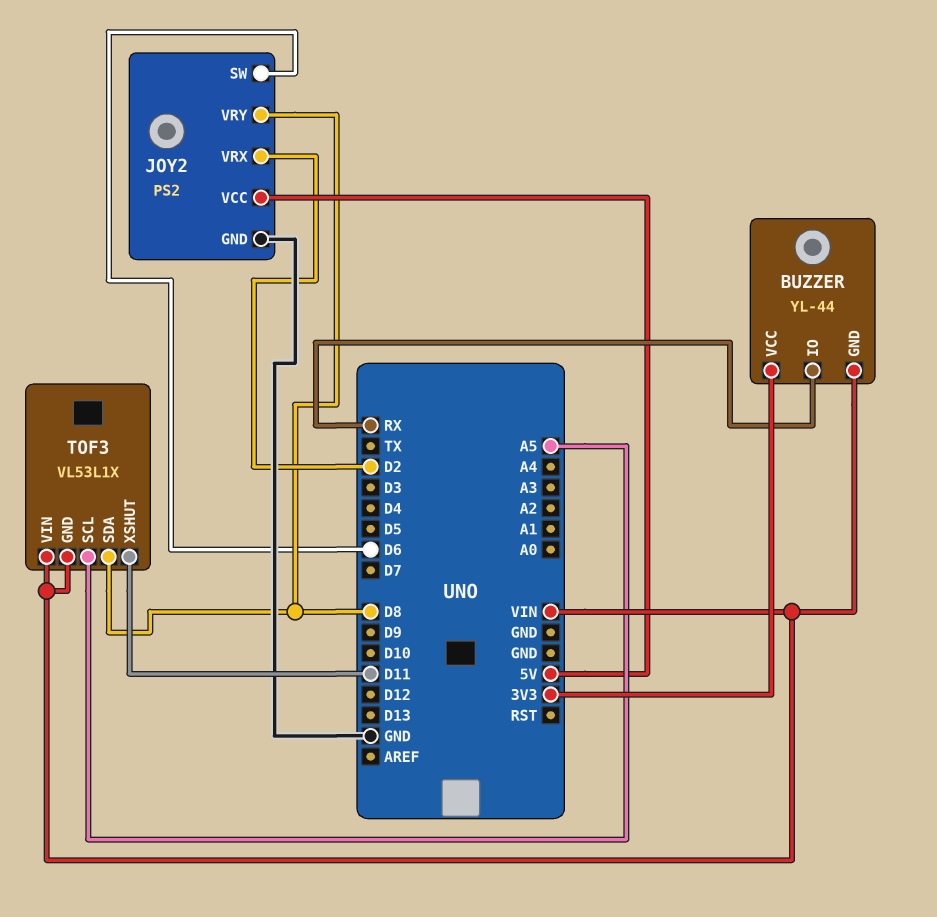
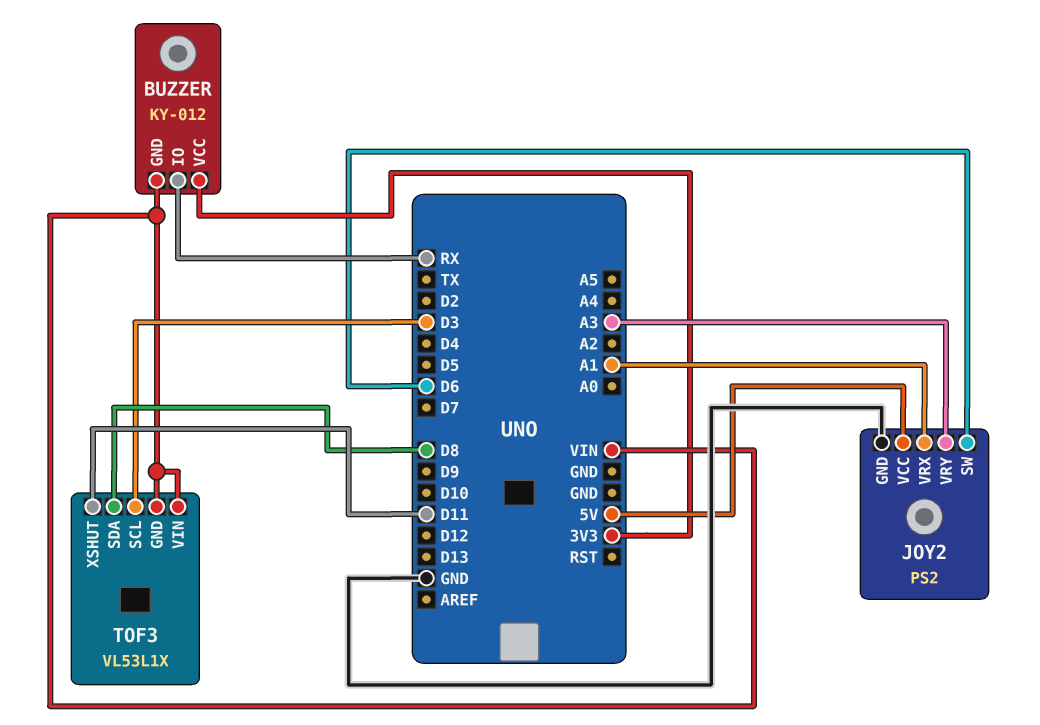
BUZZER: YL-44 -> KY-012
JOY2 pin VRX: D2 -> A1
JOY2 pin VRY: D8 -> A3
TOF3 pin SCL: A5 -> D3

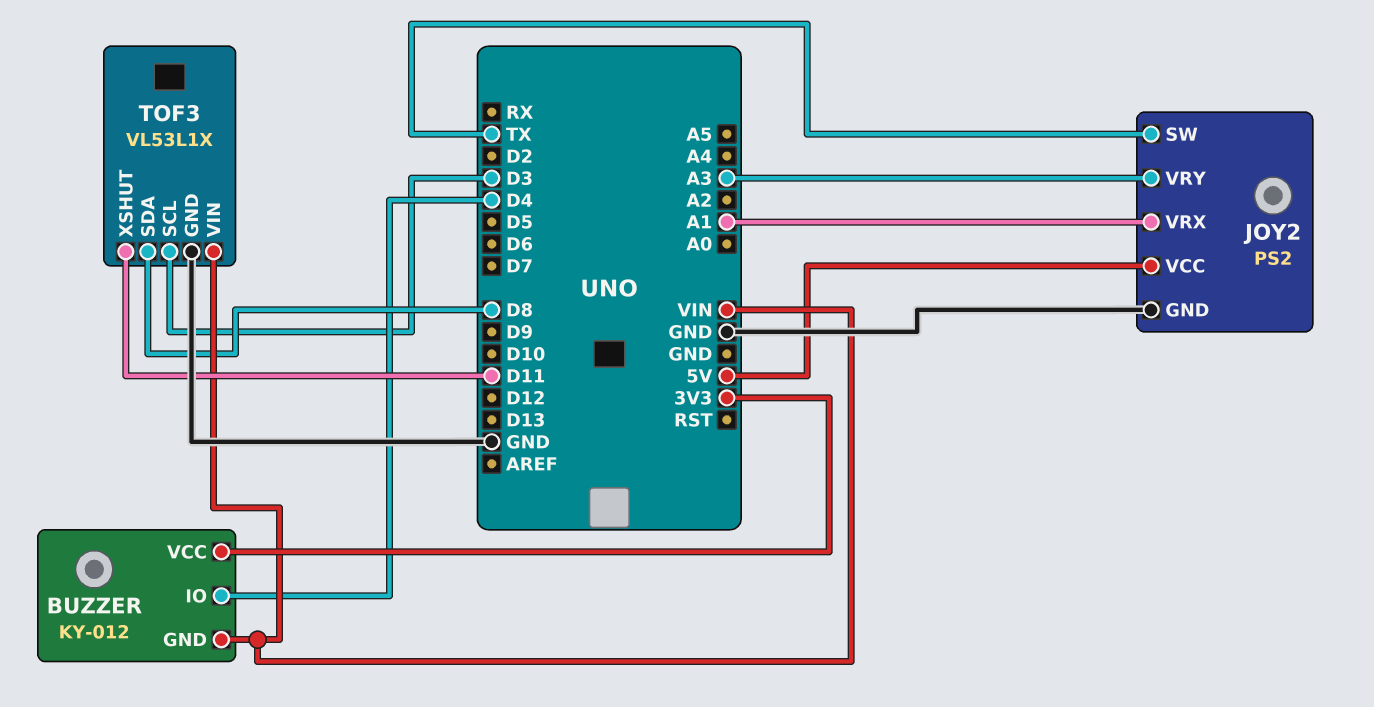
BUZZER pin IO: RX -> D4
JOY2 pin SW: D6 -> TX
TOF3 pin GND: VIN -> GND

